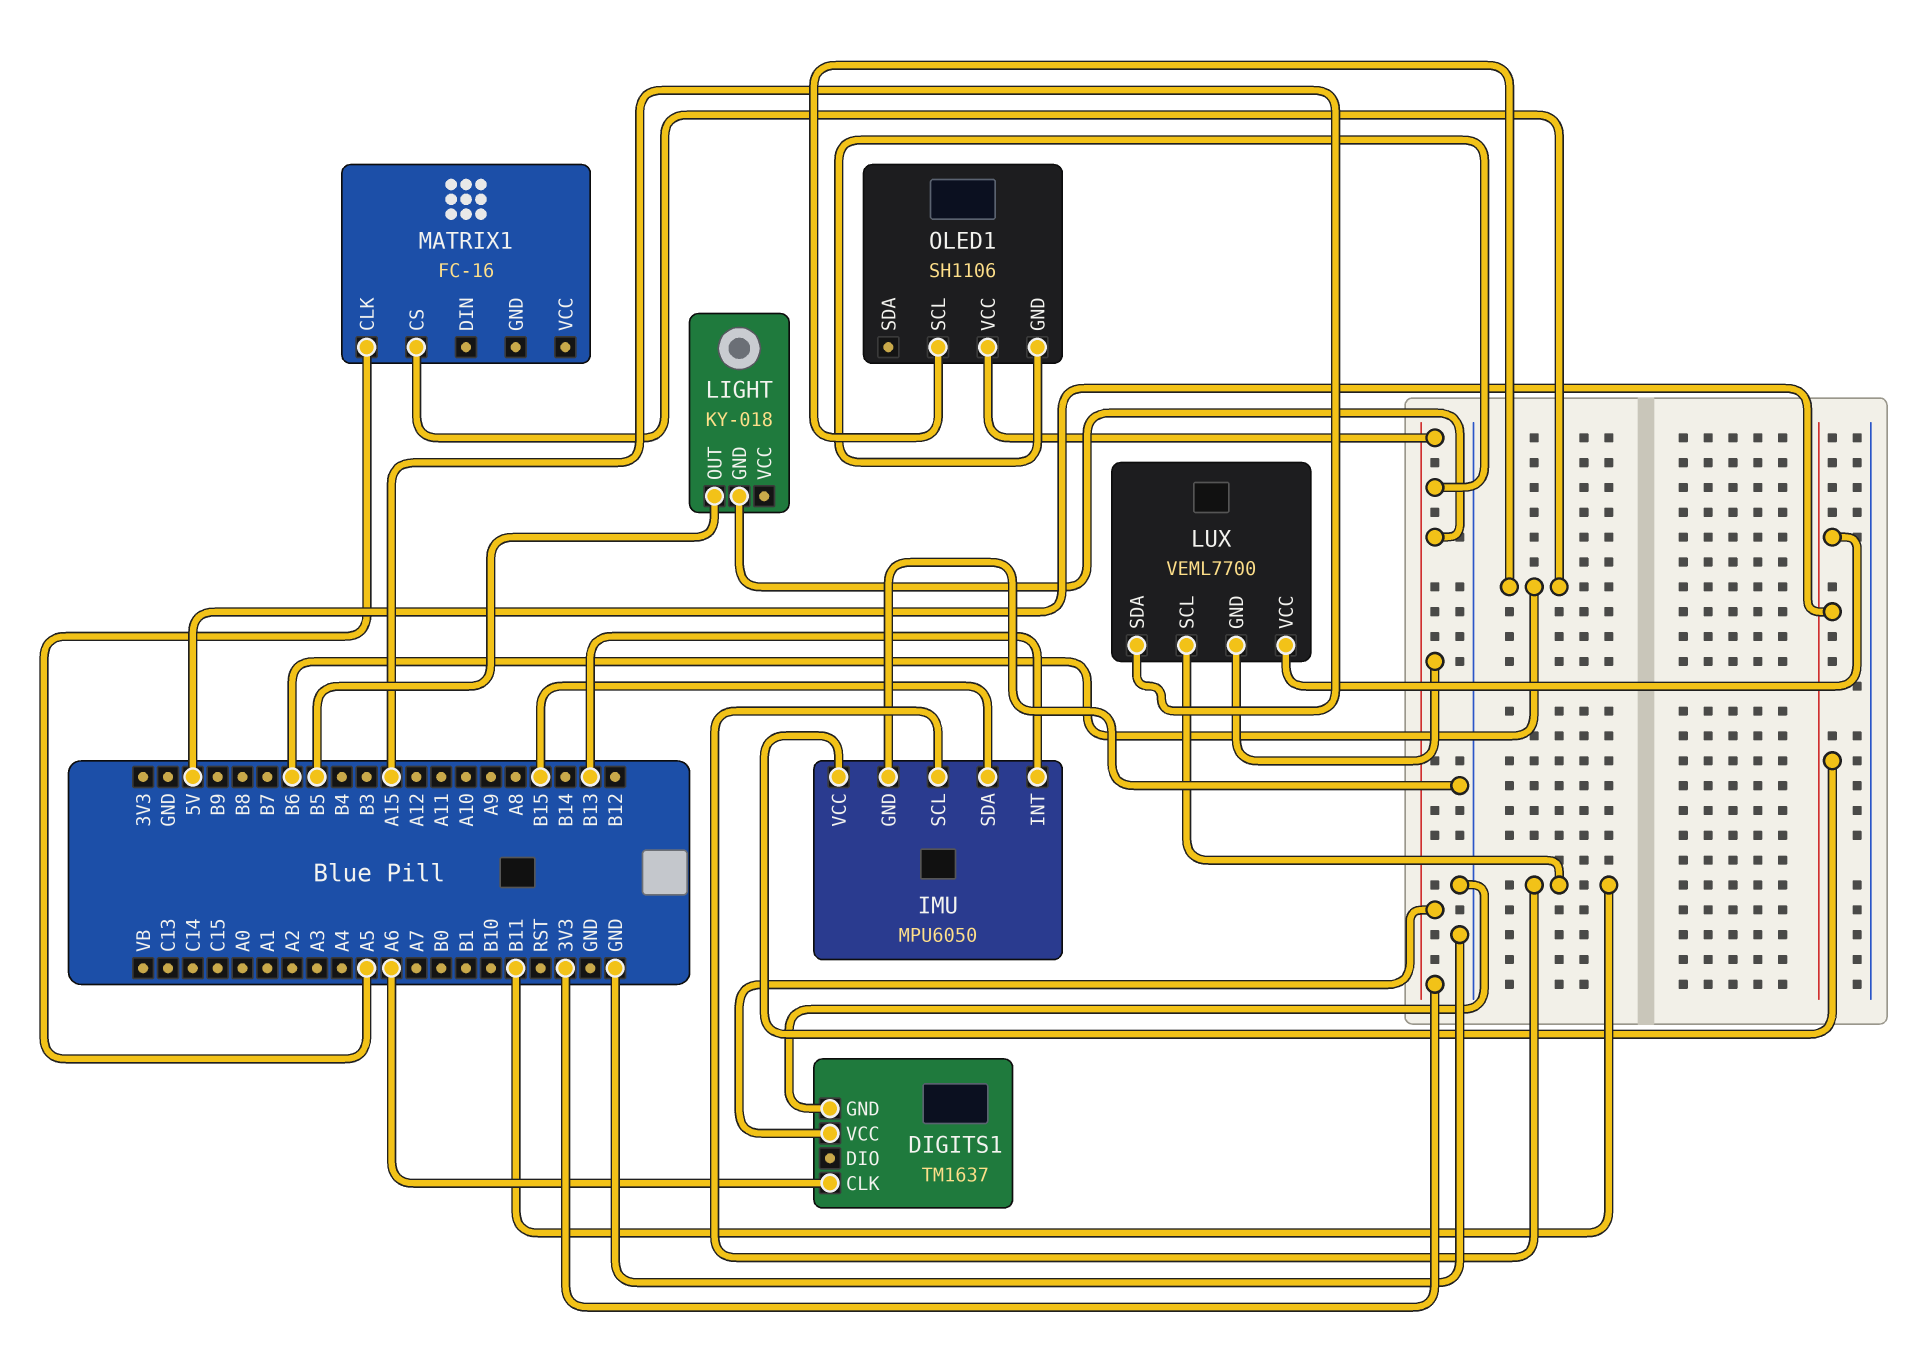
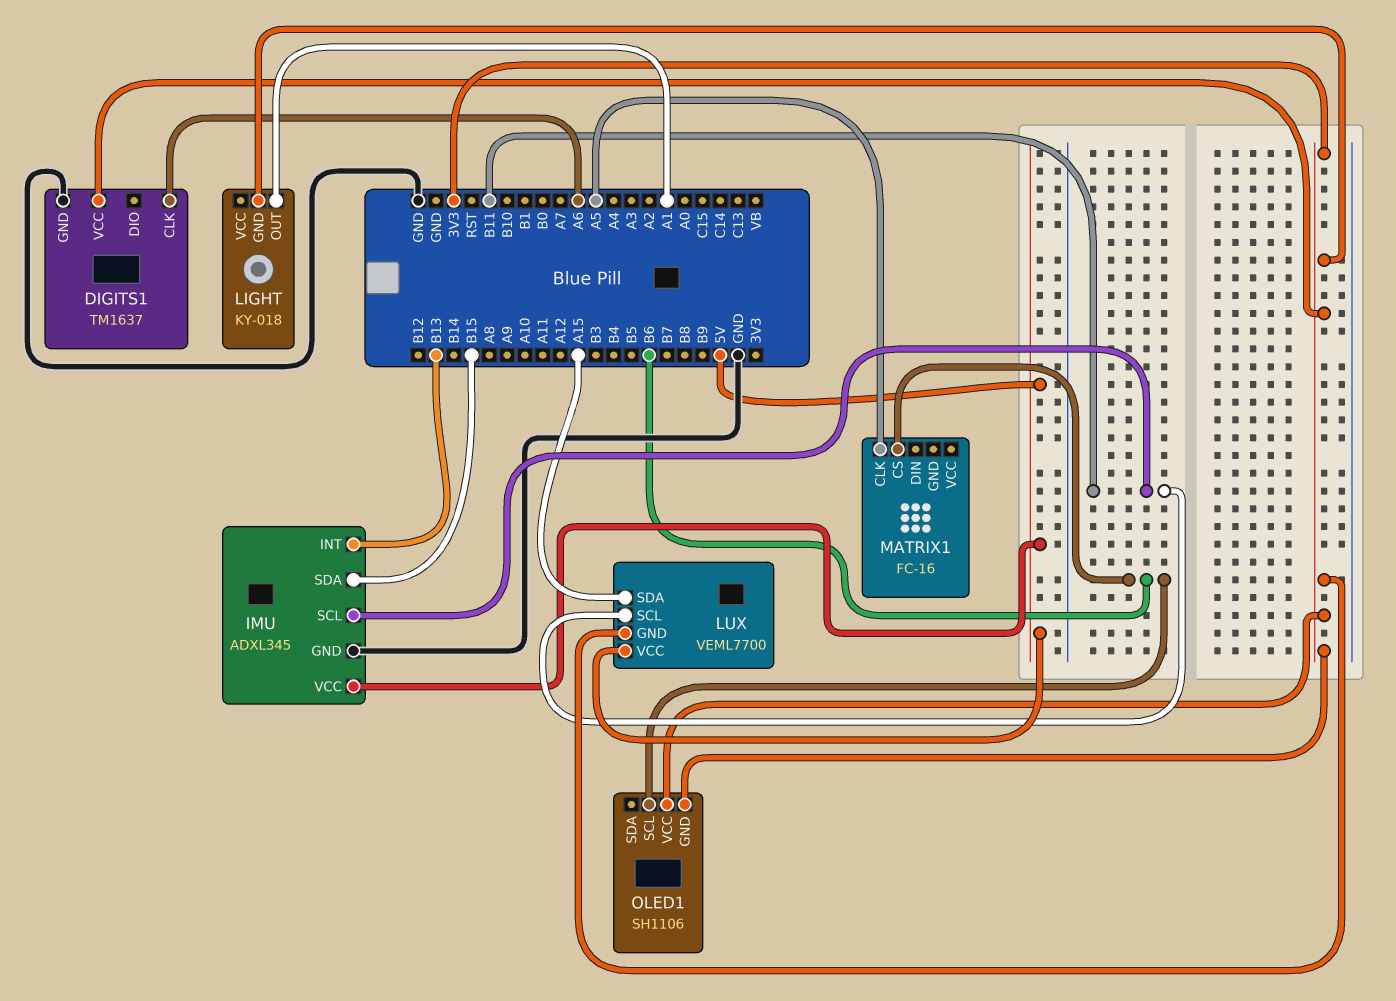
IMU: MPU6050 -> ADXL345
LIGHT pin OUT: B5 -> A1

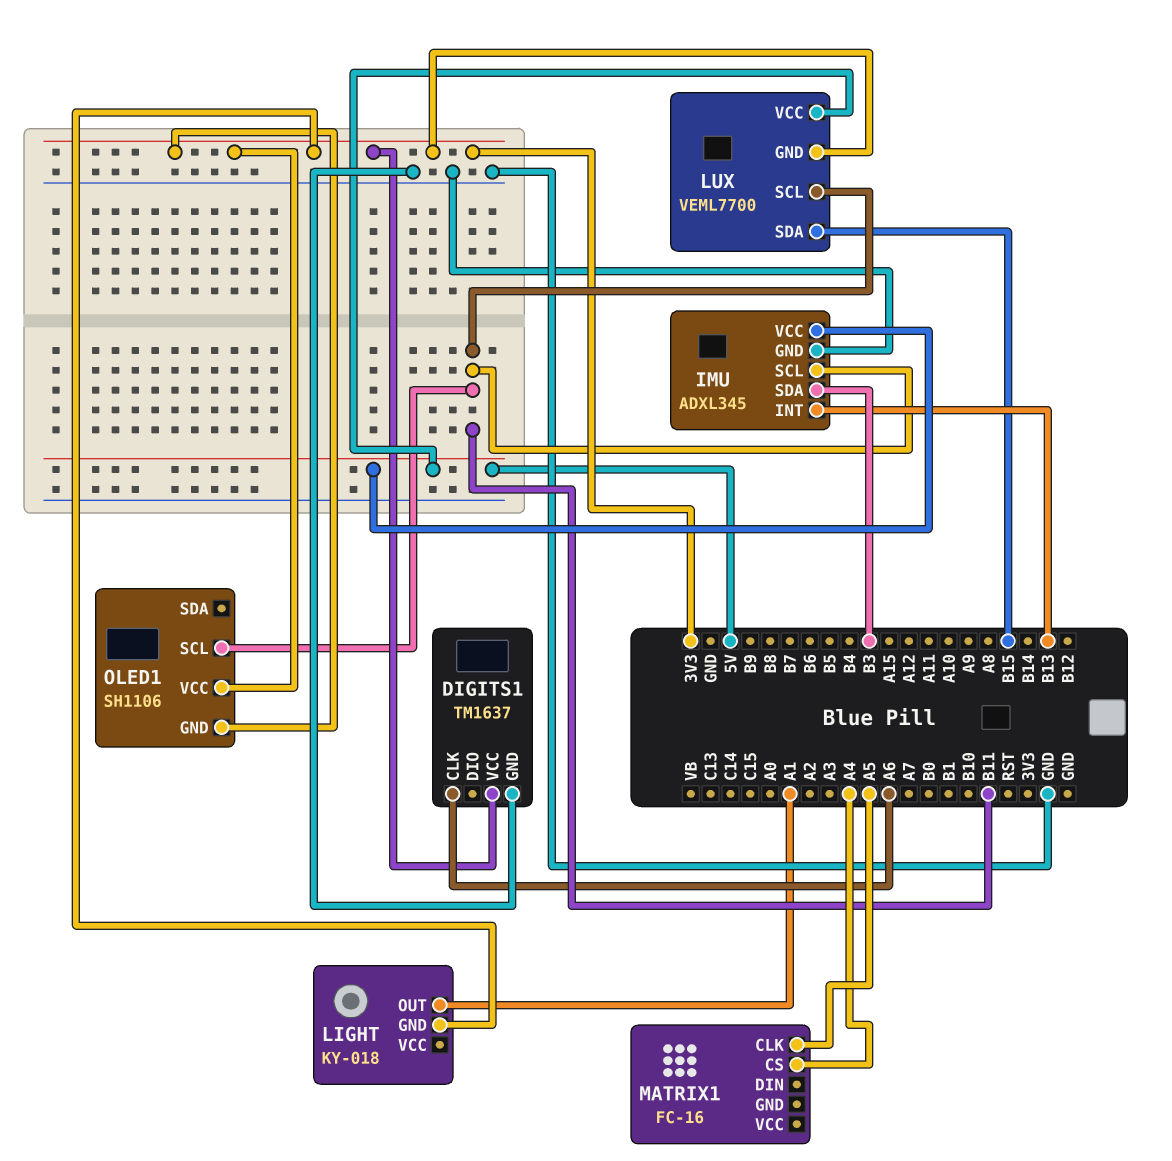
IMU pin SDA: B15 -> B3
LUX pin SDA: A15 -> B15
MATRIX1 pin CS: B6 -> A4
OLED1 pin SCL: B6 -> B11

